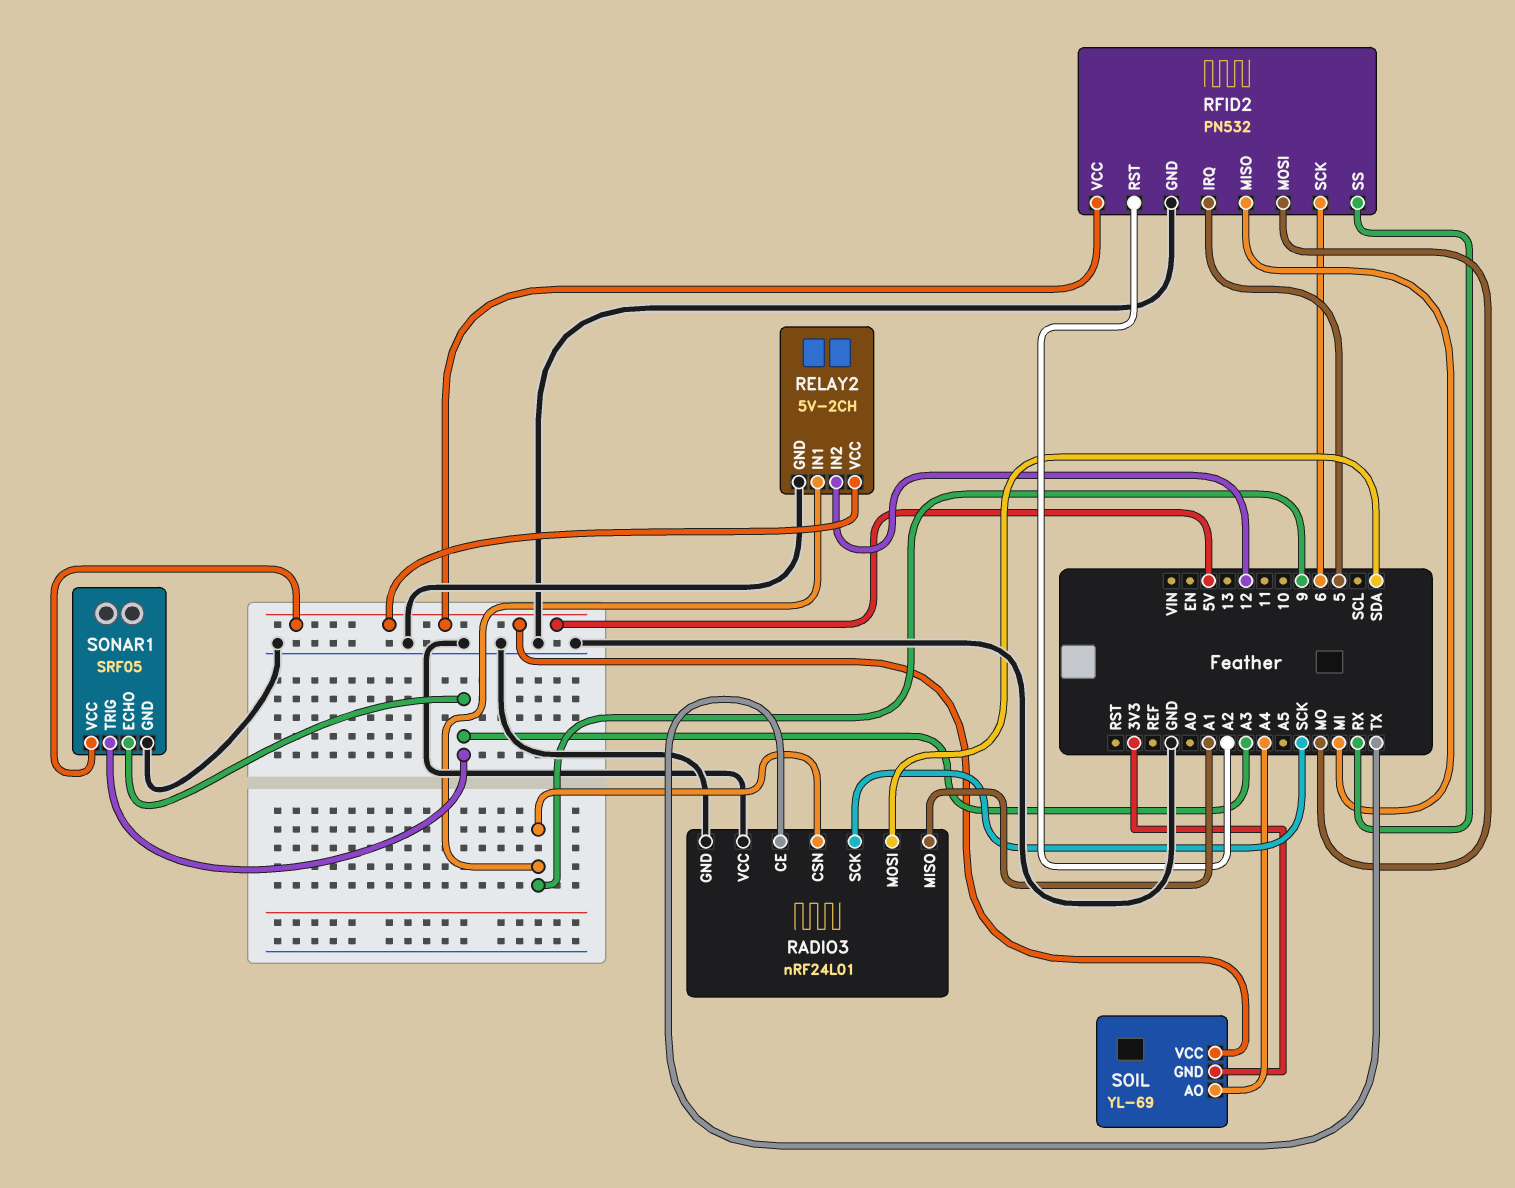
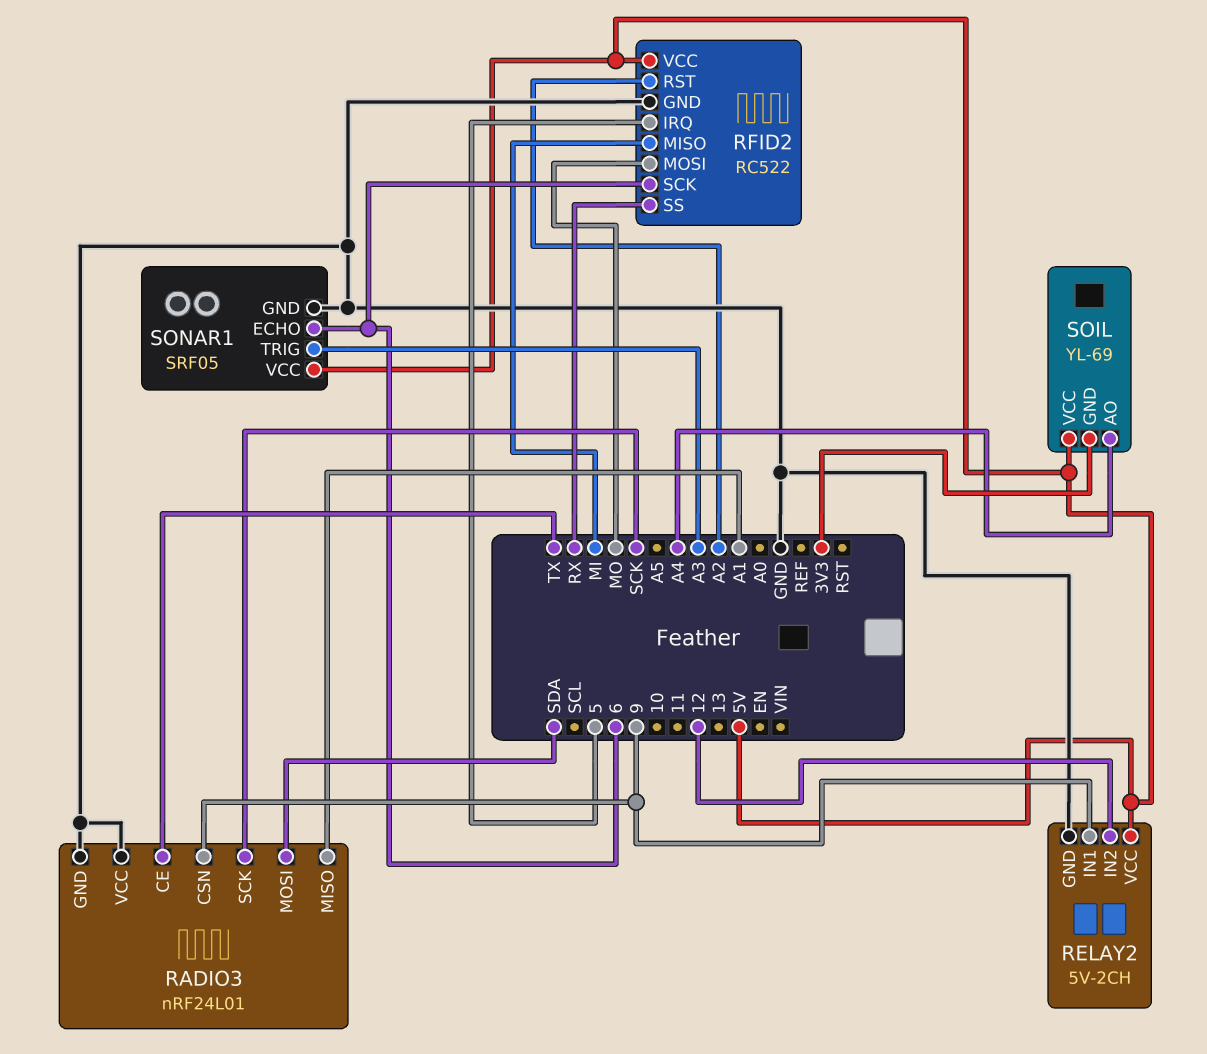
RFID2: PN532 -> RC522
SONAR1 pin ECHO: A3 -> 6

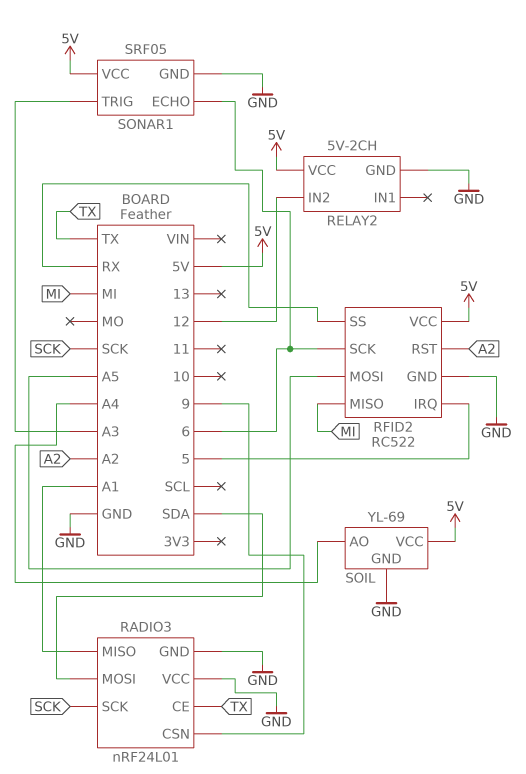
RELAY2 pin IN1: 9 -> none
RFID2 pin MOSI: MO -> A5
SOIL pin GND: 3V3 -> GND

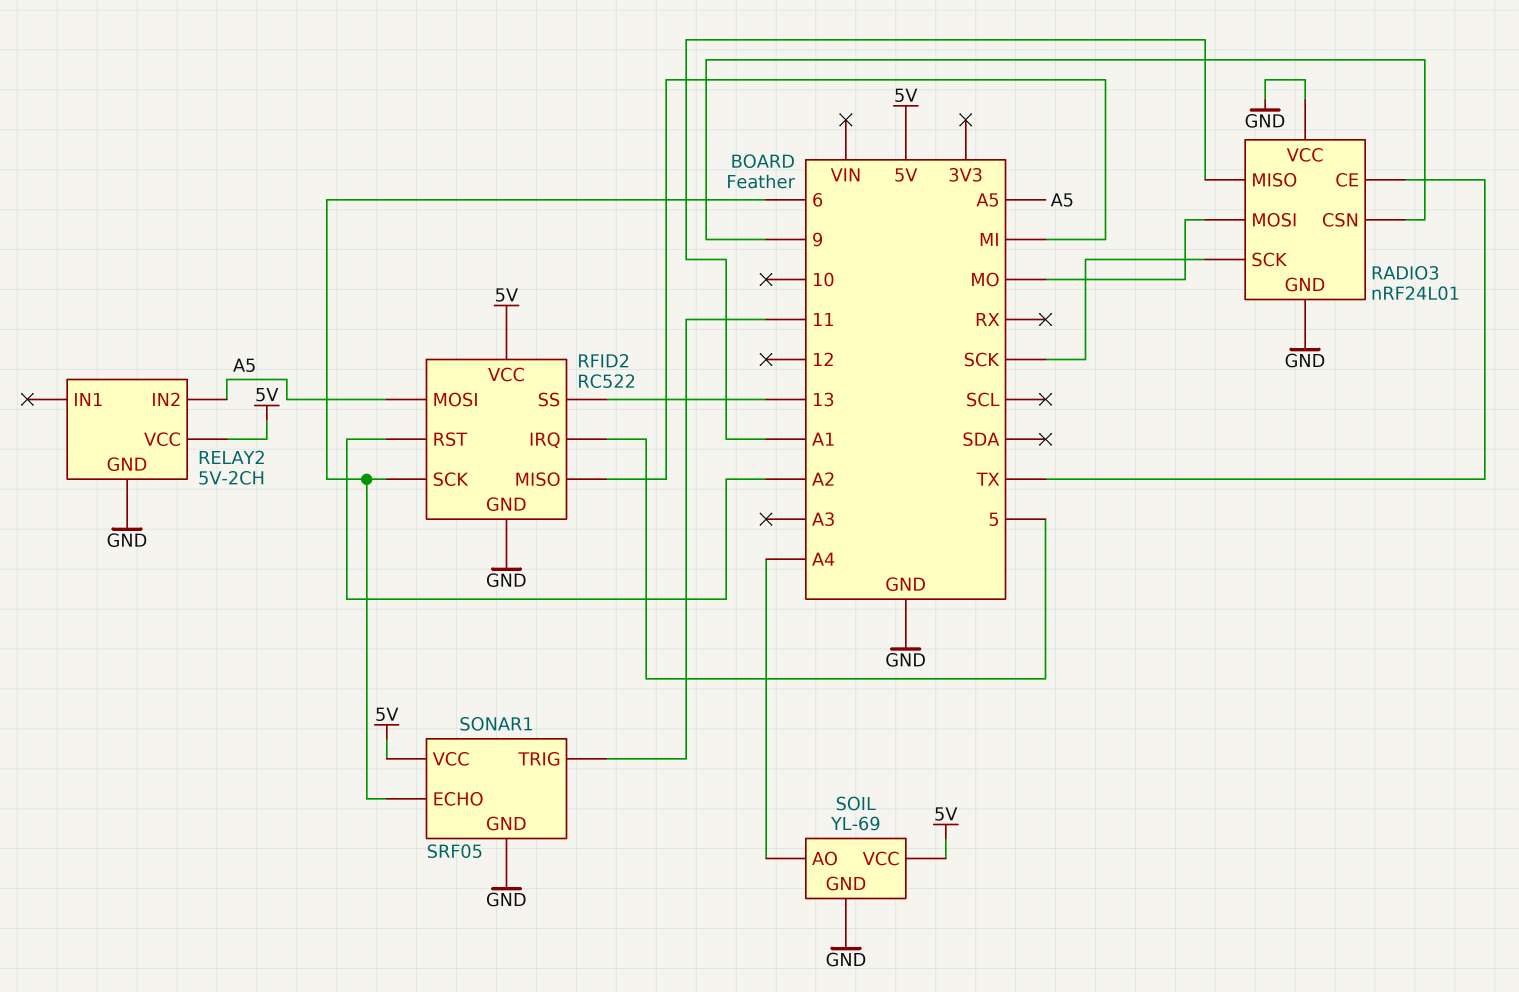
RADIO3 pin MOSI: SDA -> MO
RELAY2 pin IN2: 12 -> A5
RFID2 pin SS: RX -> 13
SONAR1 pin TRIG: A3 -> 11

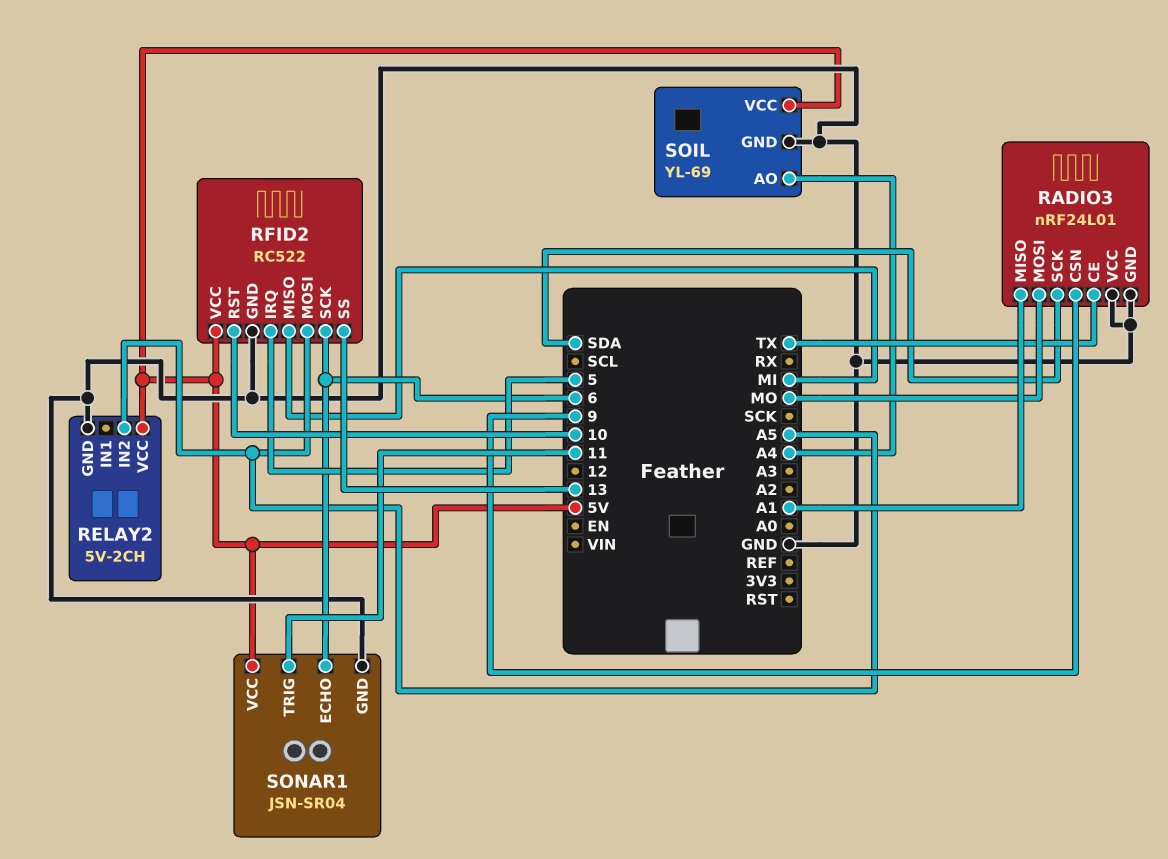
RADIO3 pin SCK: SCK -> SDA
RFID2 pin RST: A2 -> 10
SONAR1: SRF05 -> JSN-SR04

